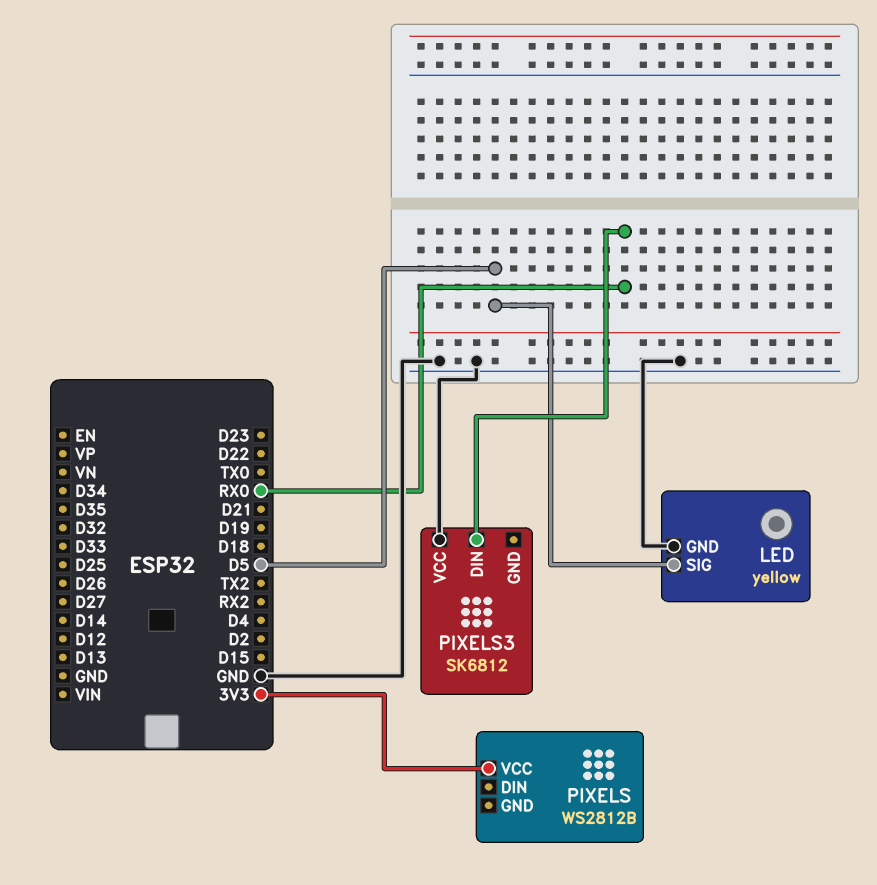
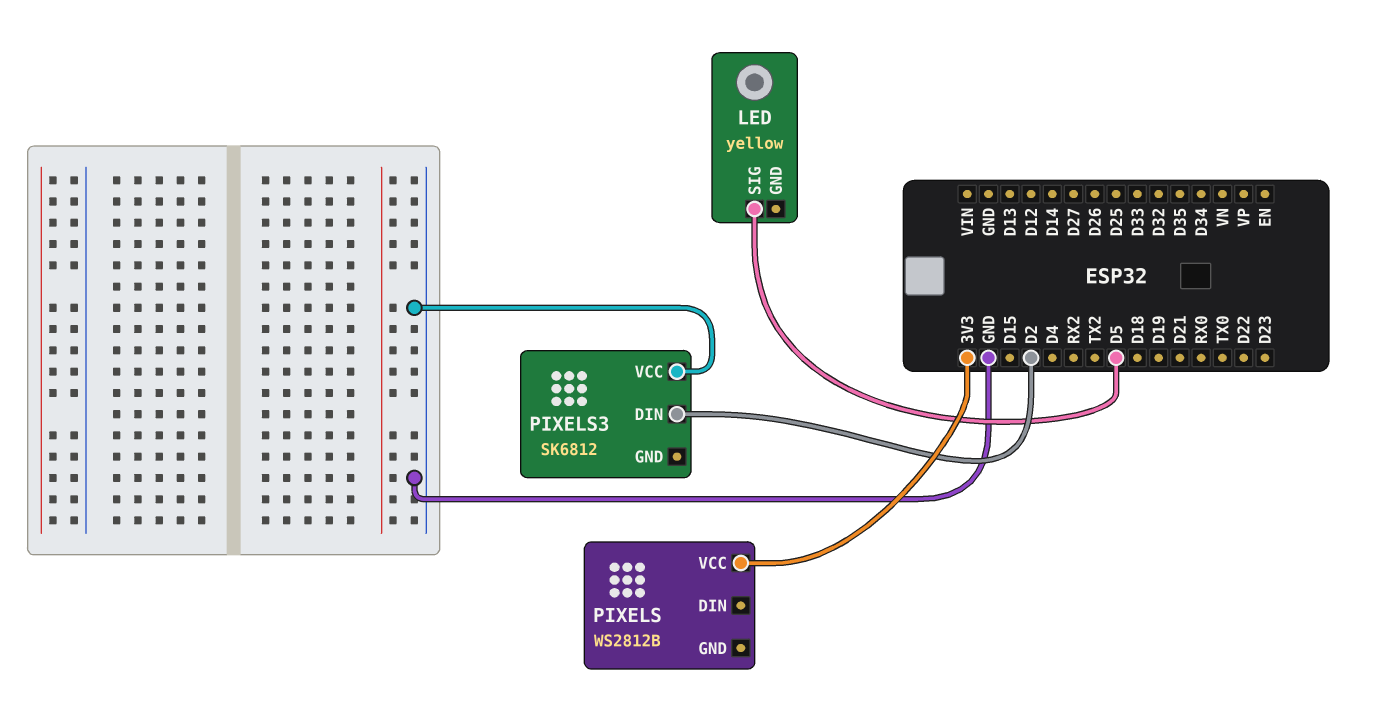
LED pin GND: GND -> none
PIXELS3 pin DIN: RX0 -> D2

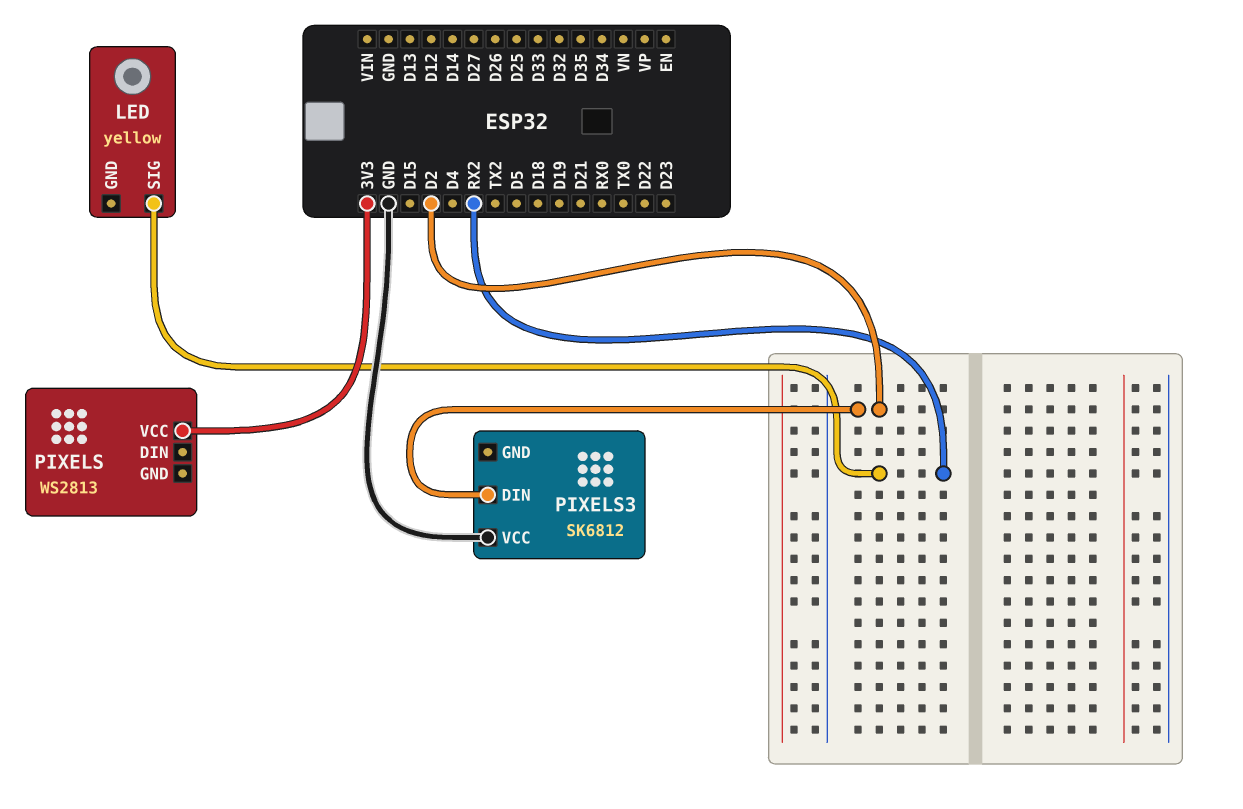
LED pin SIG: D5 -> RX2
PIXELS: WS2812B -> WS2813

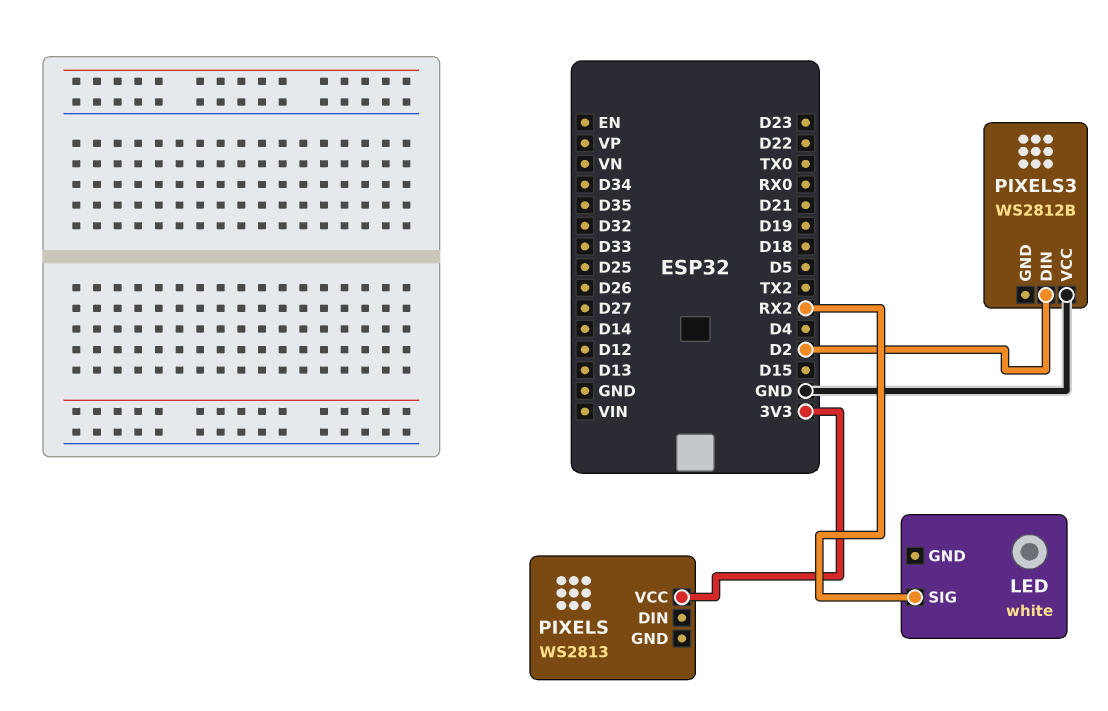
LED: yellow -> white
PIXELS3: SK6812 -> WS2812B

